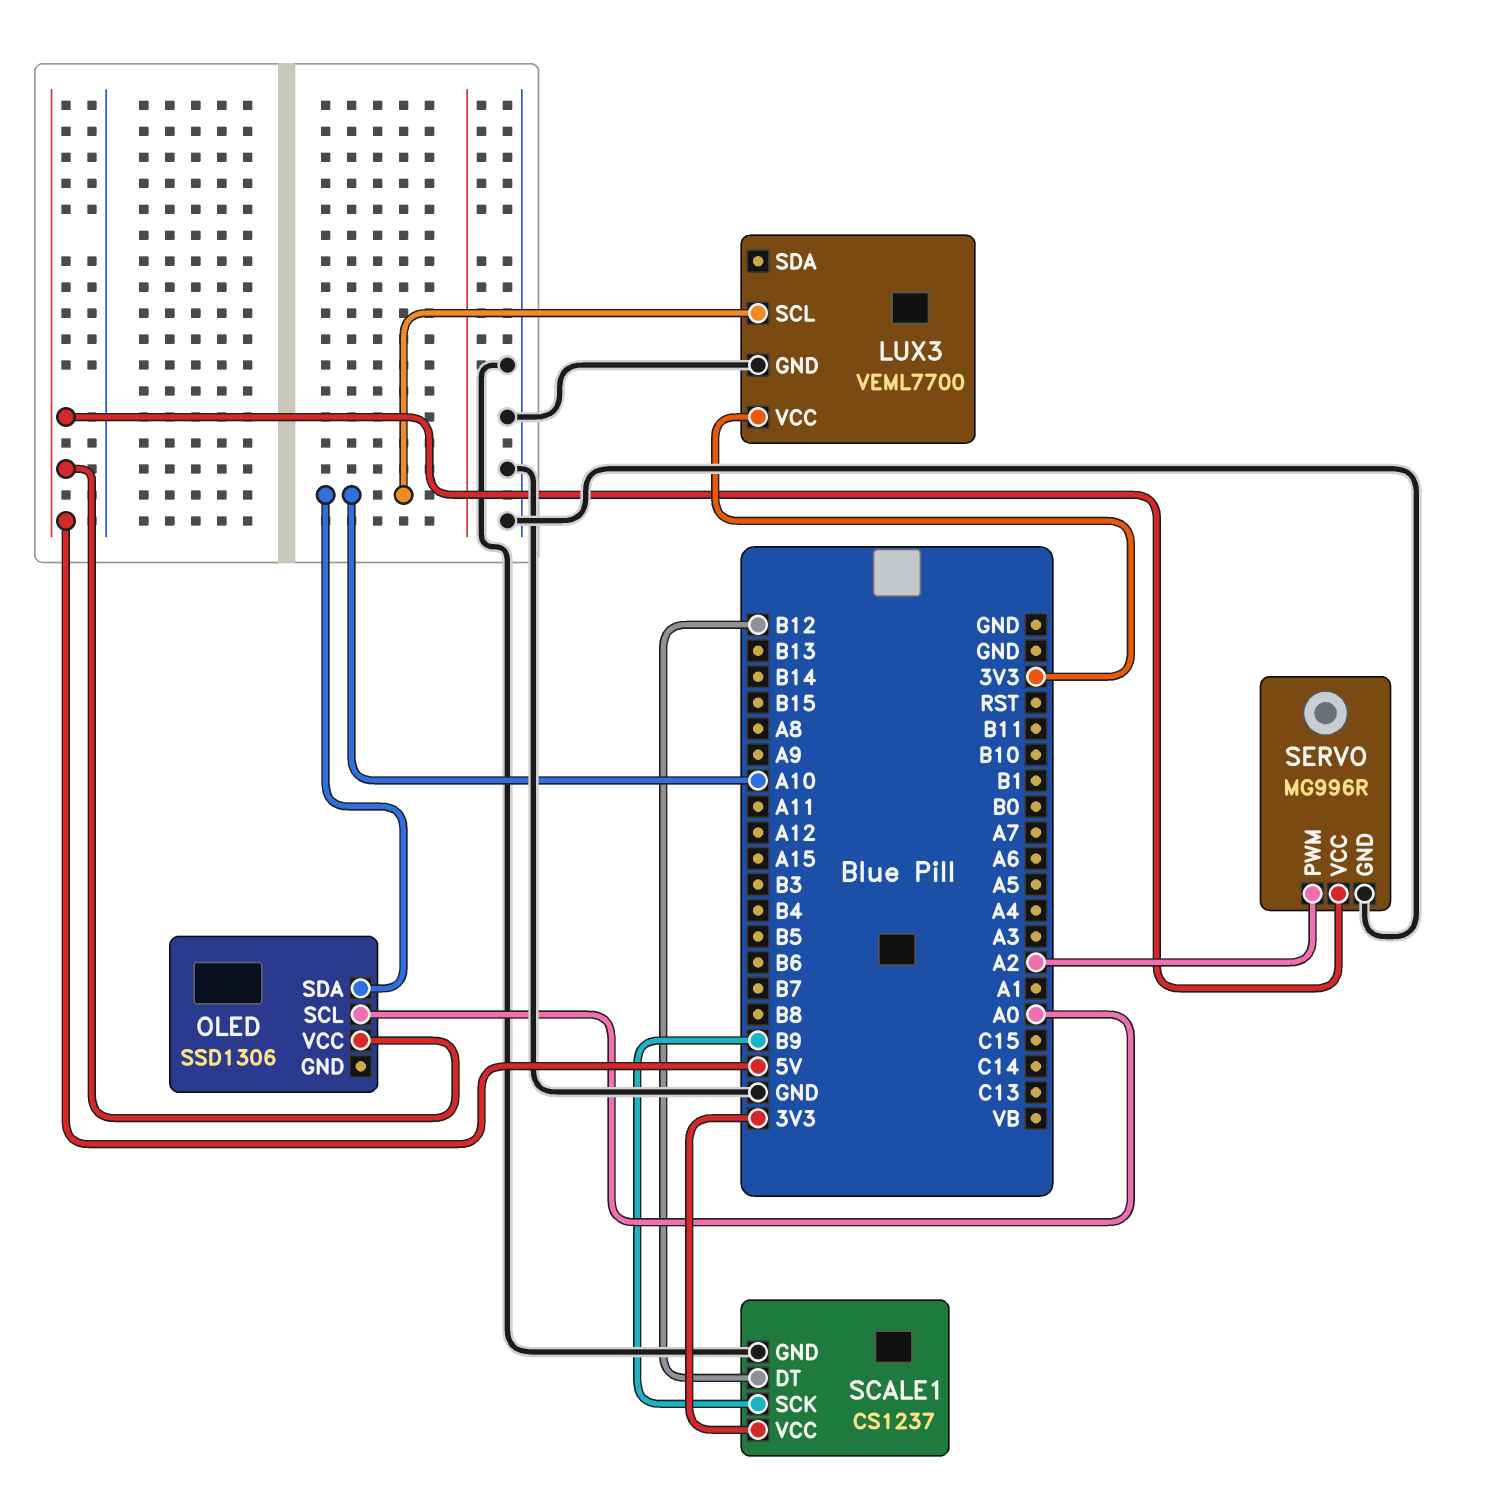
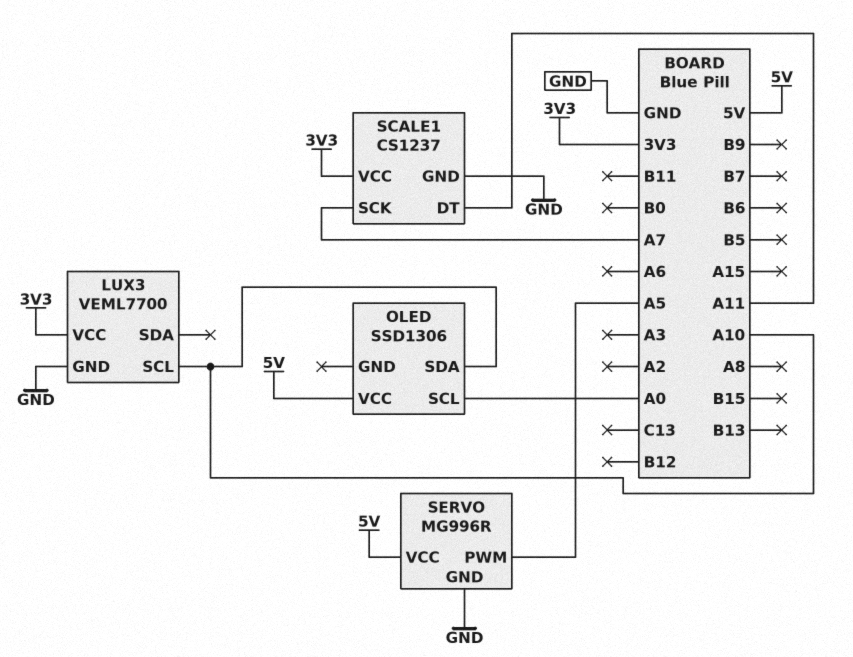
SCALE1 pin DT: B12 -> A11
SCALE1 pin SCK: B9 -> A7
SERVO pin PWM: A2 -> A5

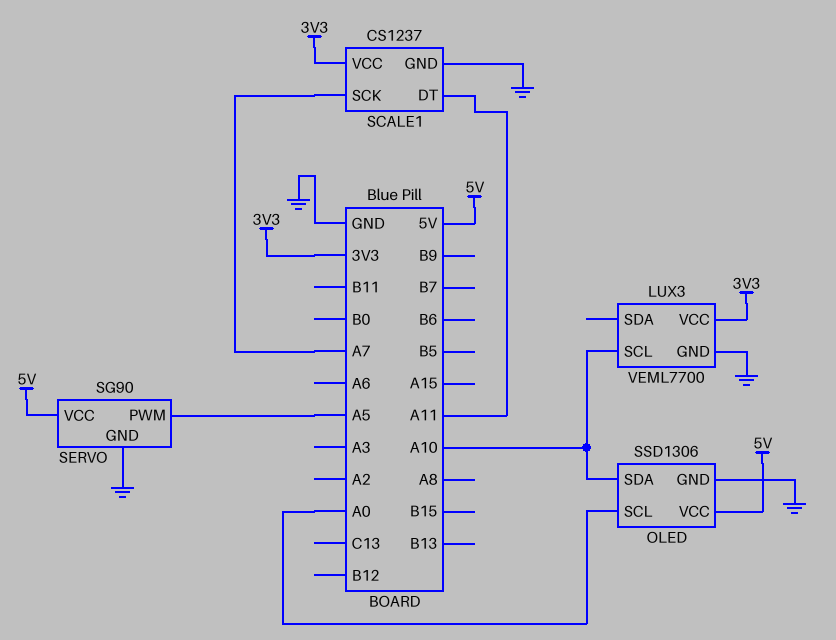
OLED pin GND: none -> GND
SERVO: MG996R -> SG90

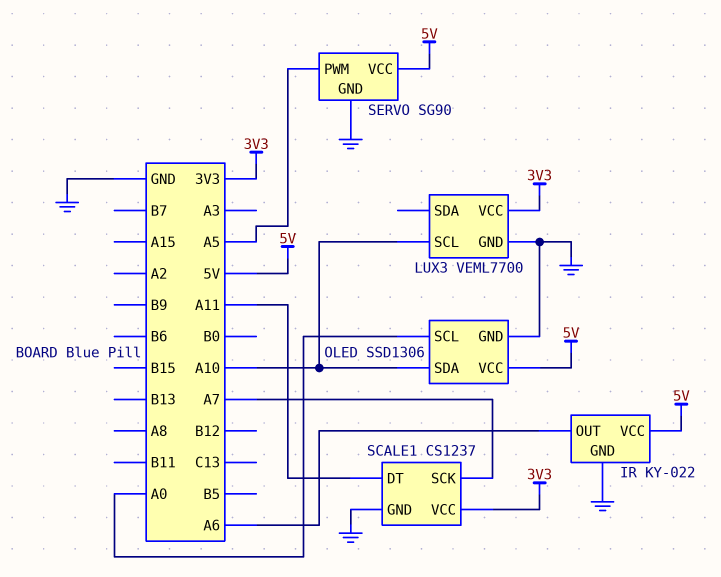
IR: none -> KY-022
IR pin GND: none -> GND
IR pin OUT: none -> A6
IR pin VCC: none -> 5V

